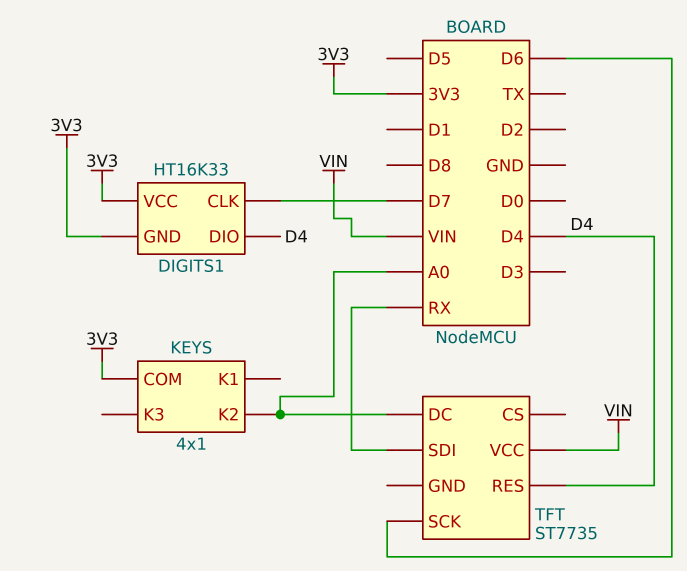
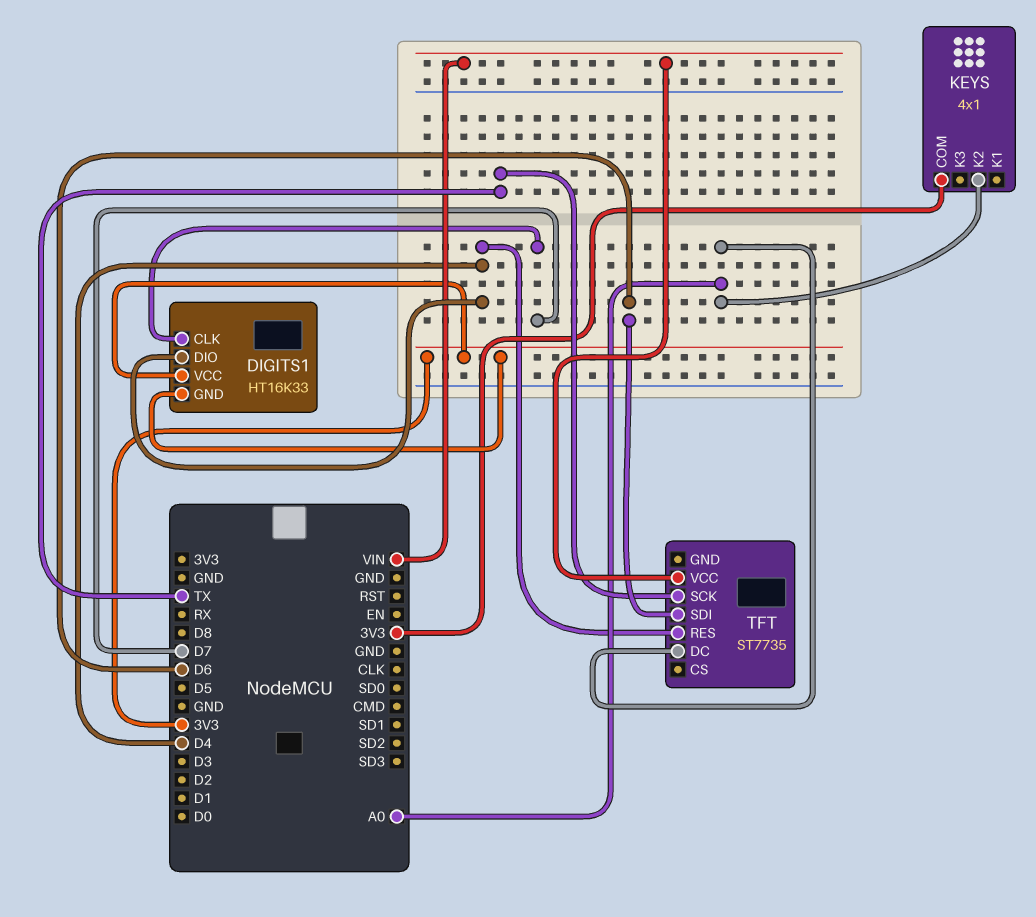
TFT pin SCK: D6 -> TX
TFT pin SDI: RX -> D6

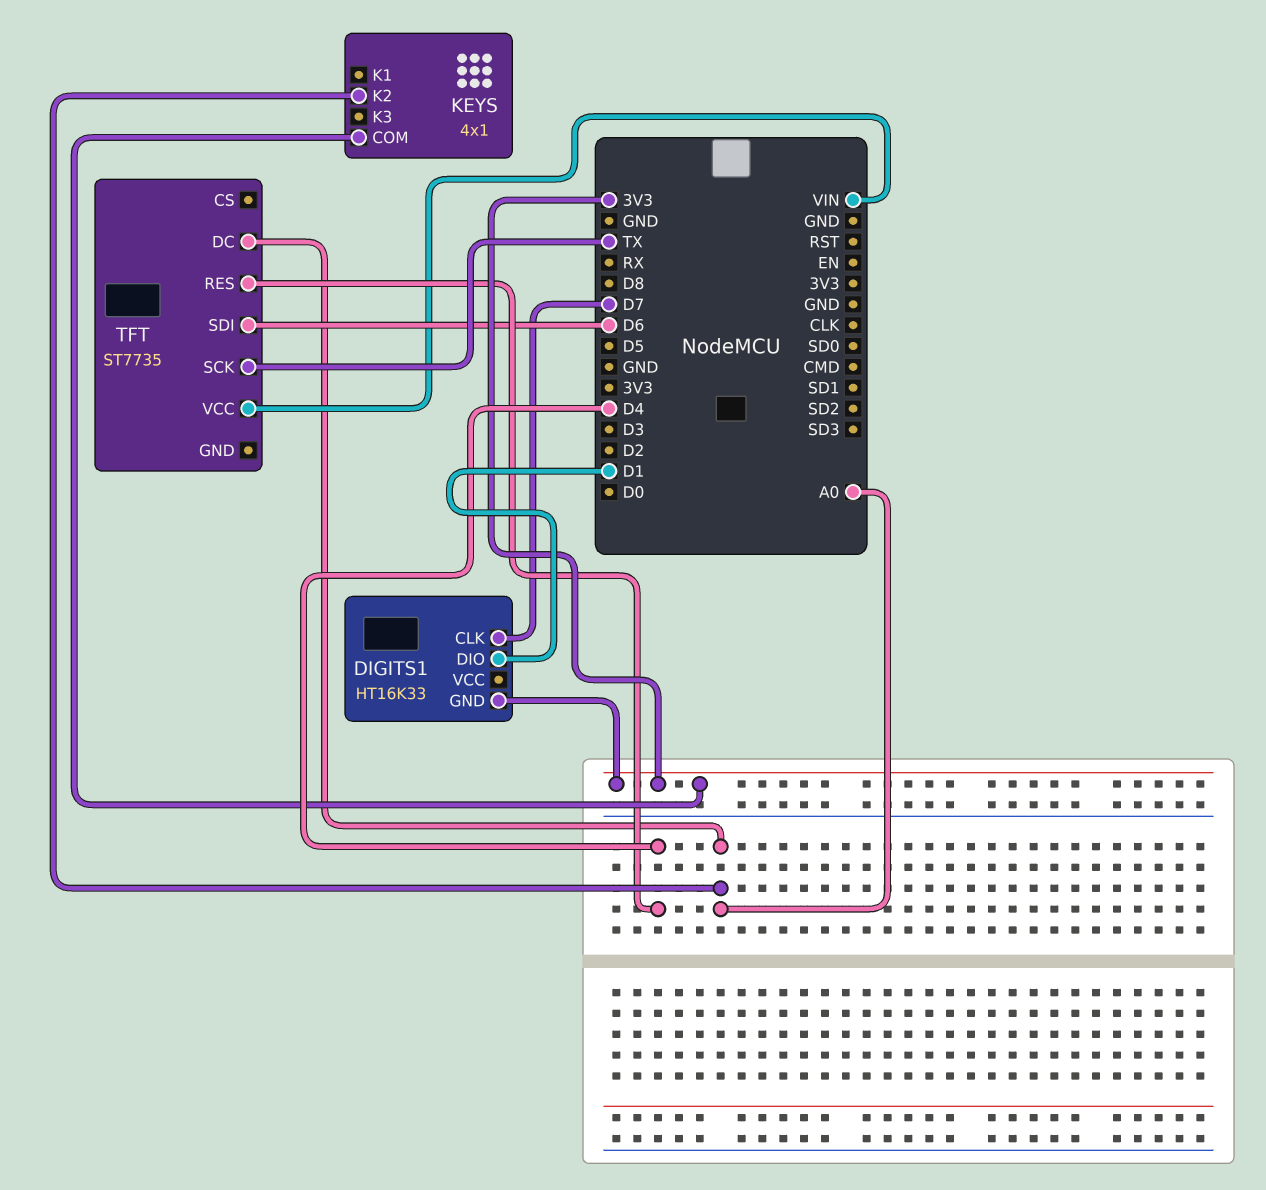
DIGITS1 pin DIO: D4 -> D1
DIGITS1 pin VCC: 3V3 -> none

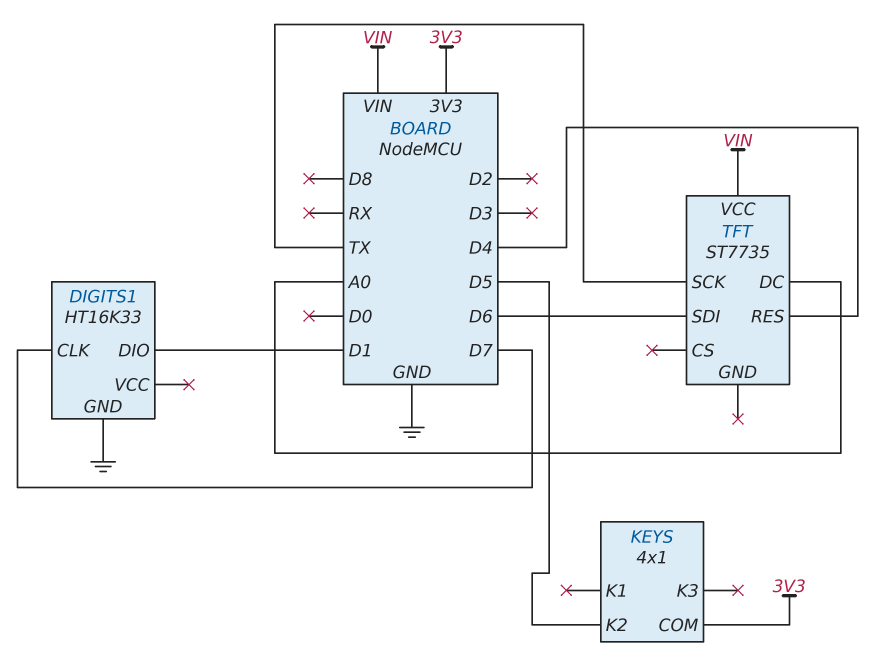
DIGITS1 pin GND: 3V3 -> GND
KEYS pin K2: A0 -> D5

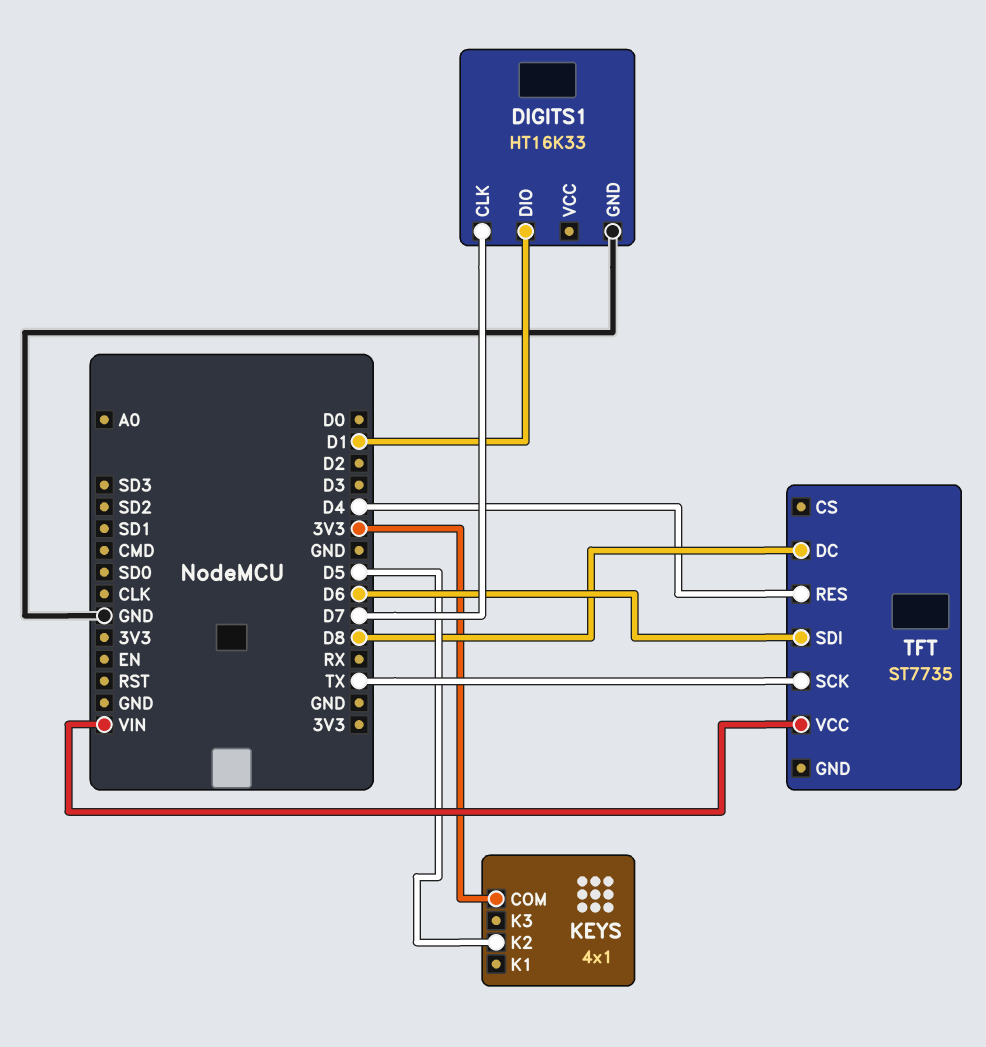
TFT pin DC: A0 -> D8

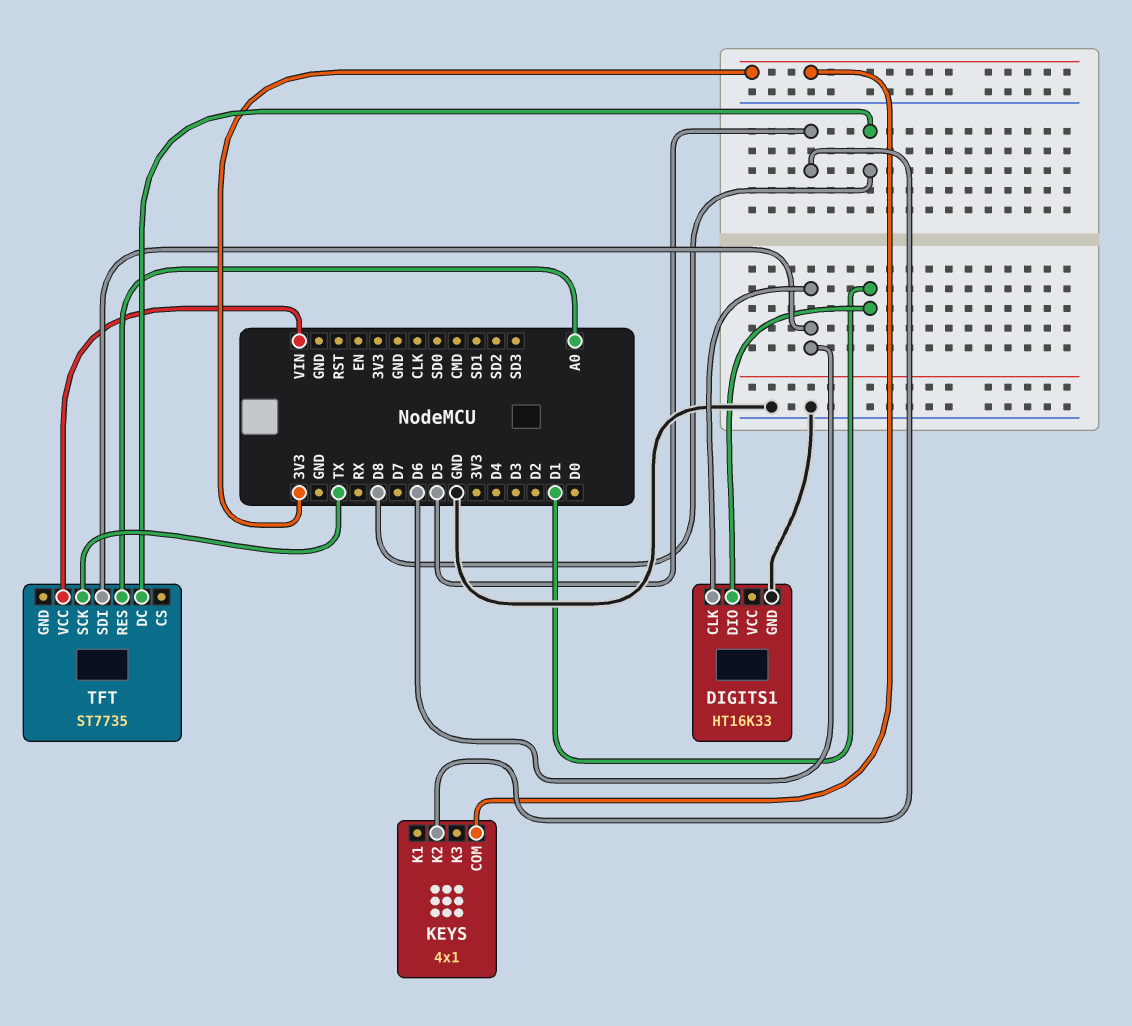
DIGITS1 pin CLK: D7 -> D6
TFT pin RES: D4 -> A0

